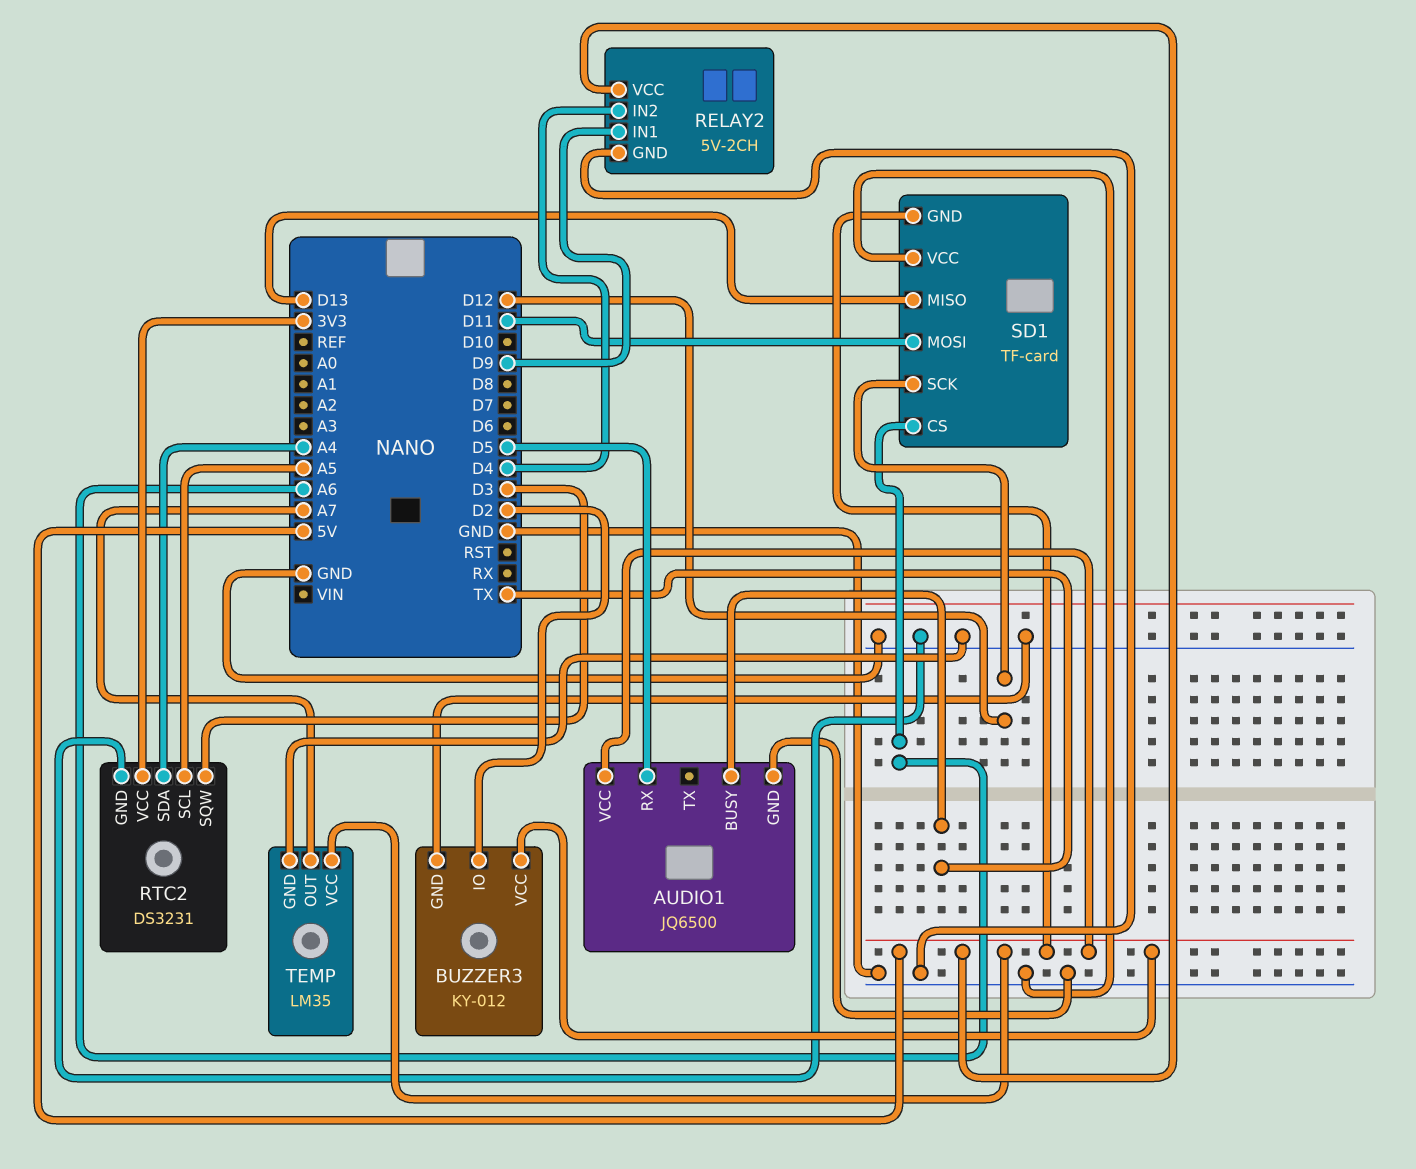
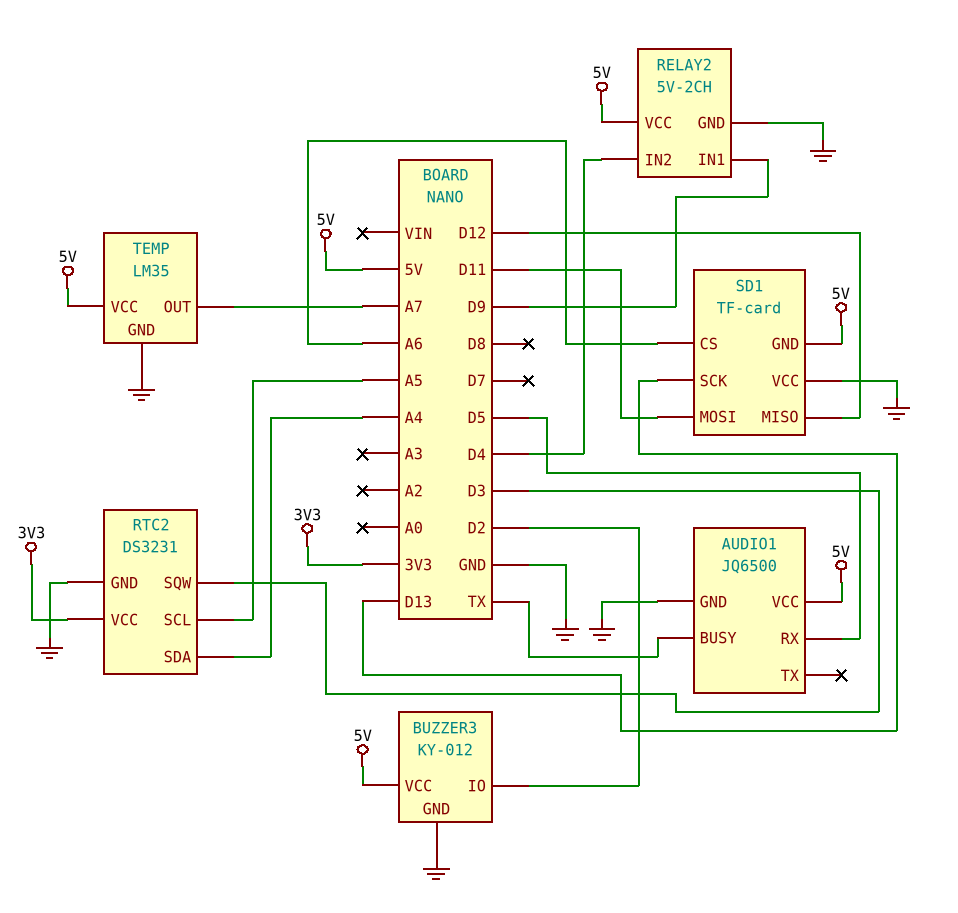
SD1 pin MISO: D13 -> D12
SD1 pin SCK: D12 -> D13

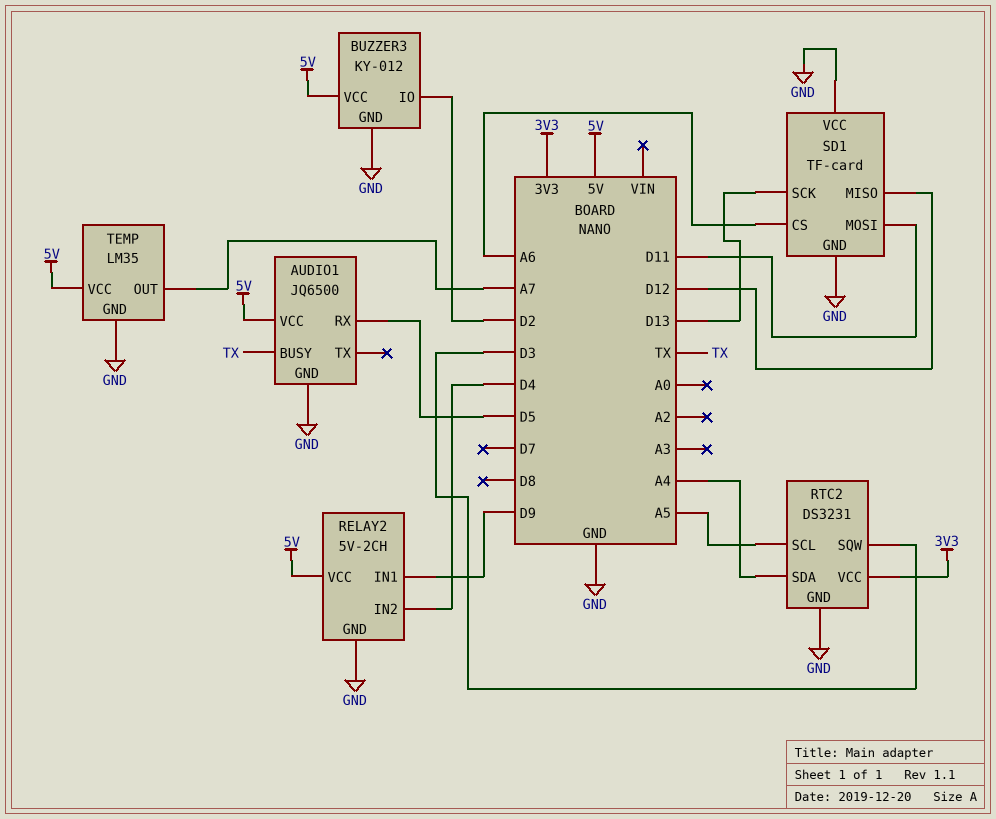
SD1 pin GND: 5V -> GND

